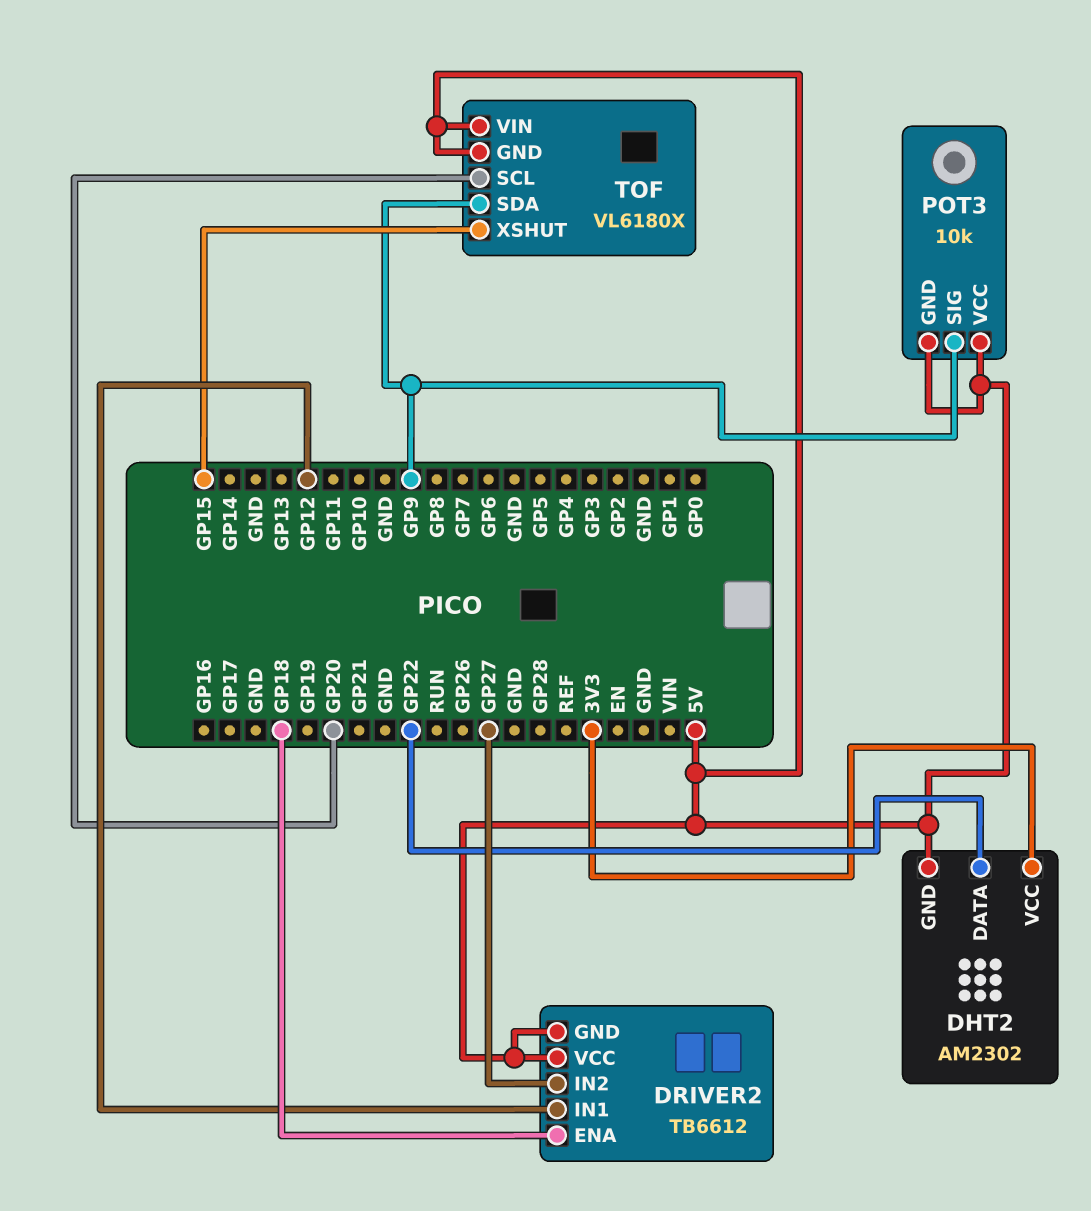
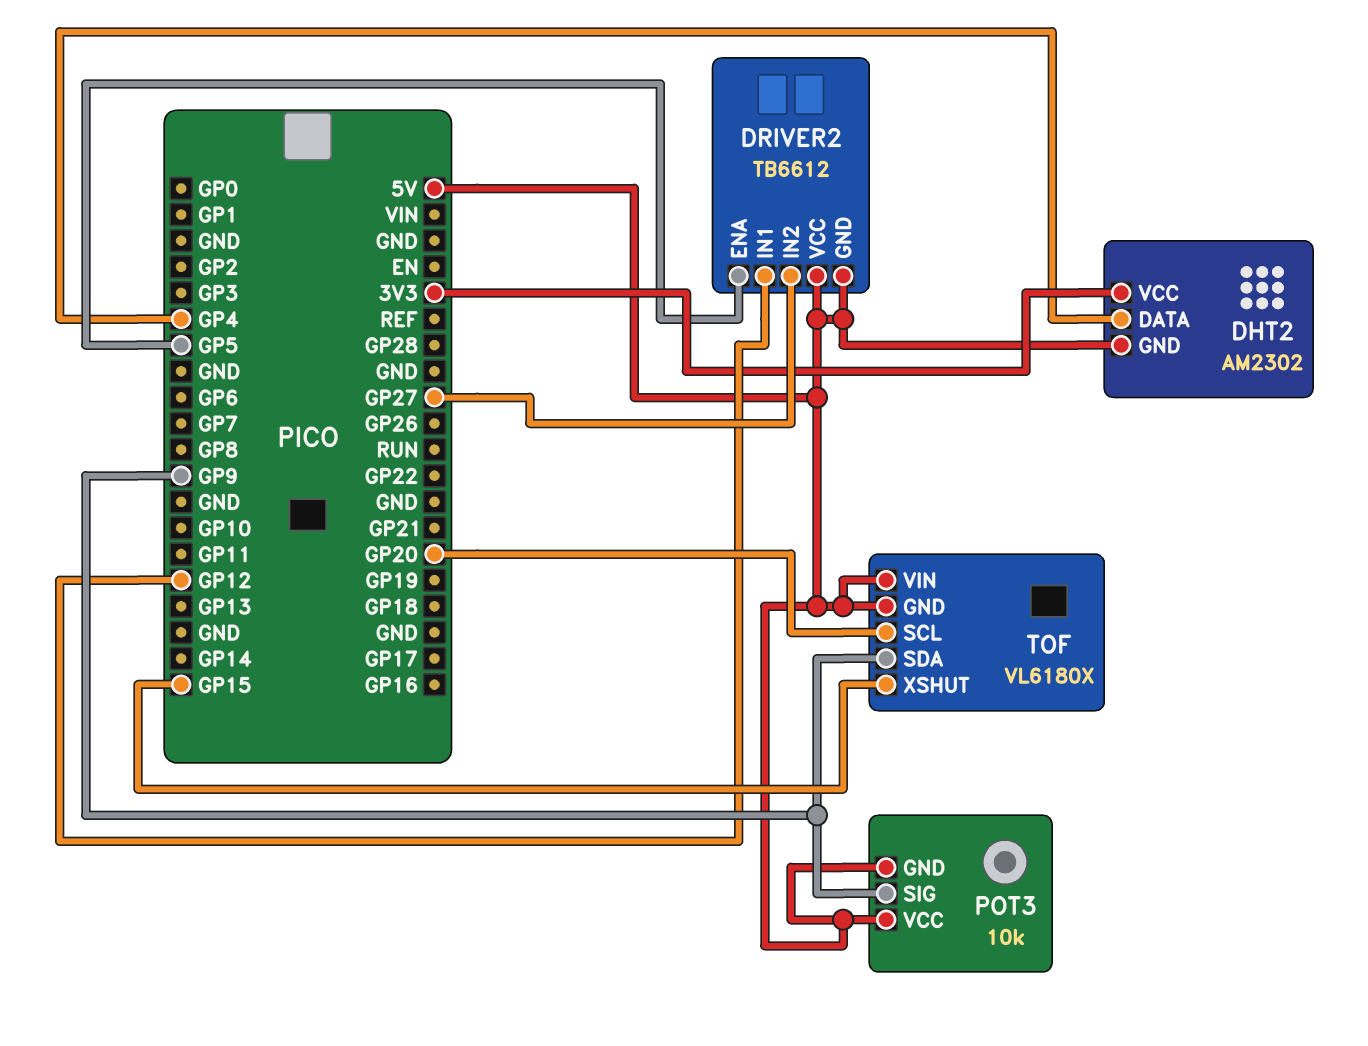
DHT2 pin DATA: GP22 -> GP4
DRIVER2 pin ENA: GP18 -> GP5

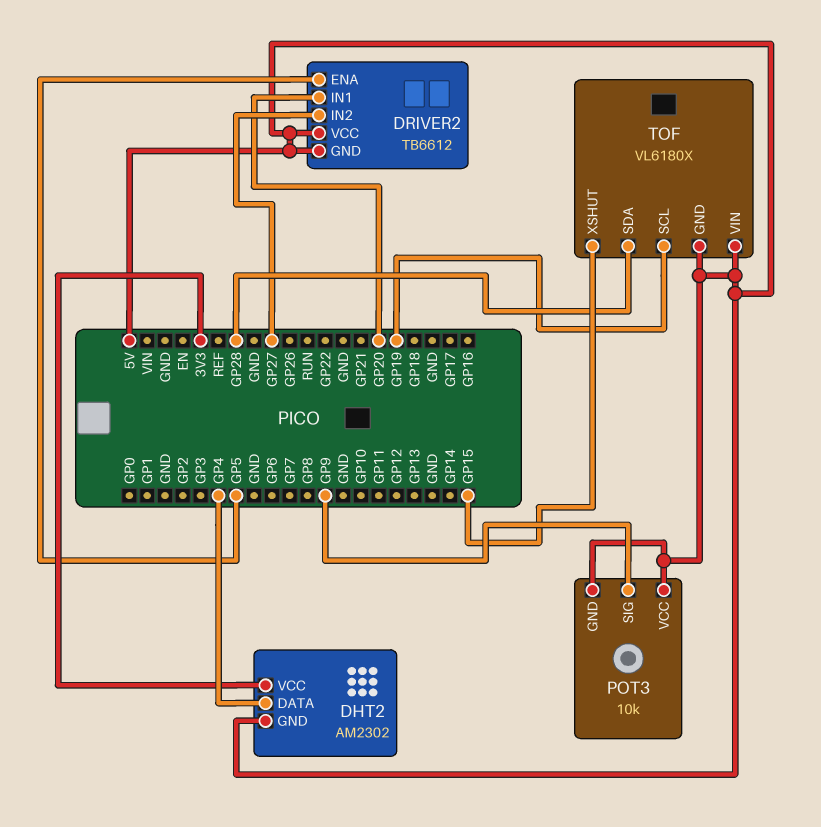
DRIVER2 pin IN1: GP12 -> GP20
TOF pin SCL: GP20 -> GP19
TOF pin SDA: GP9 -> GP28

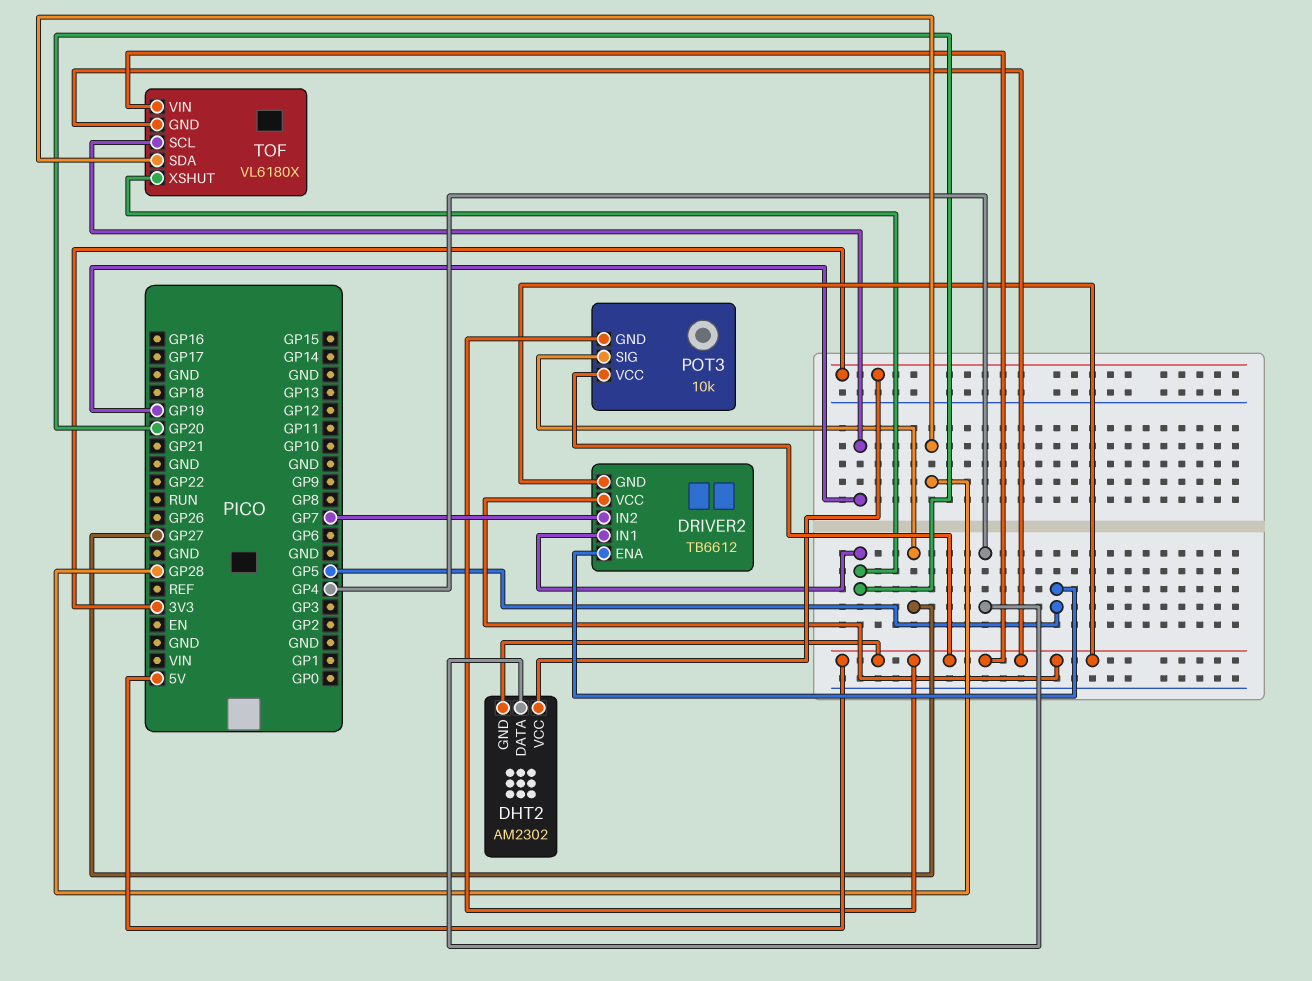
DRIVER2 pin IN2: GP27 -> GP7
POT3 pin SIG: GP9 -> GP27
TOF pin XSHUT: GP15 -> GP20

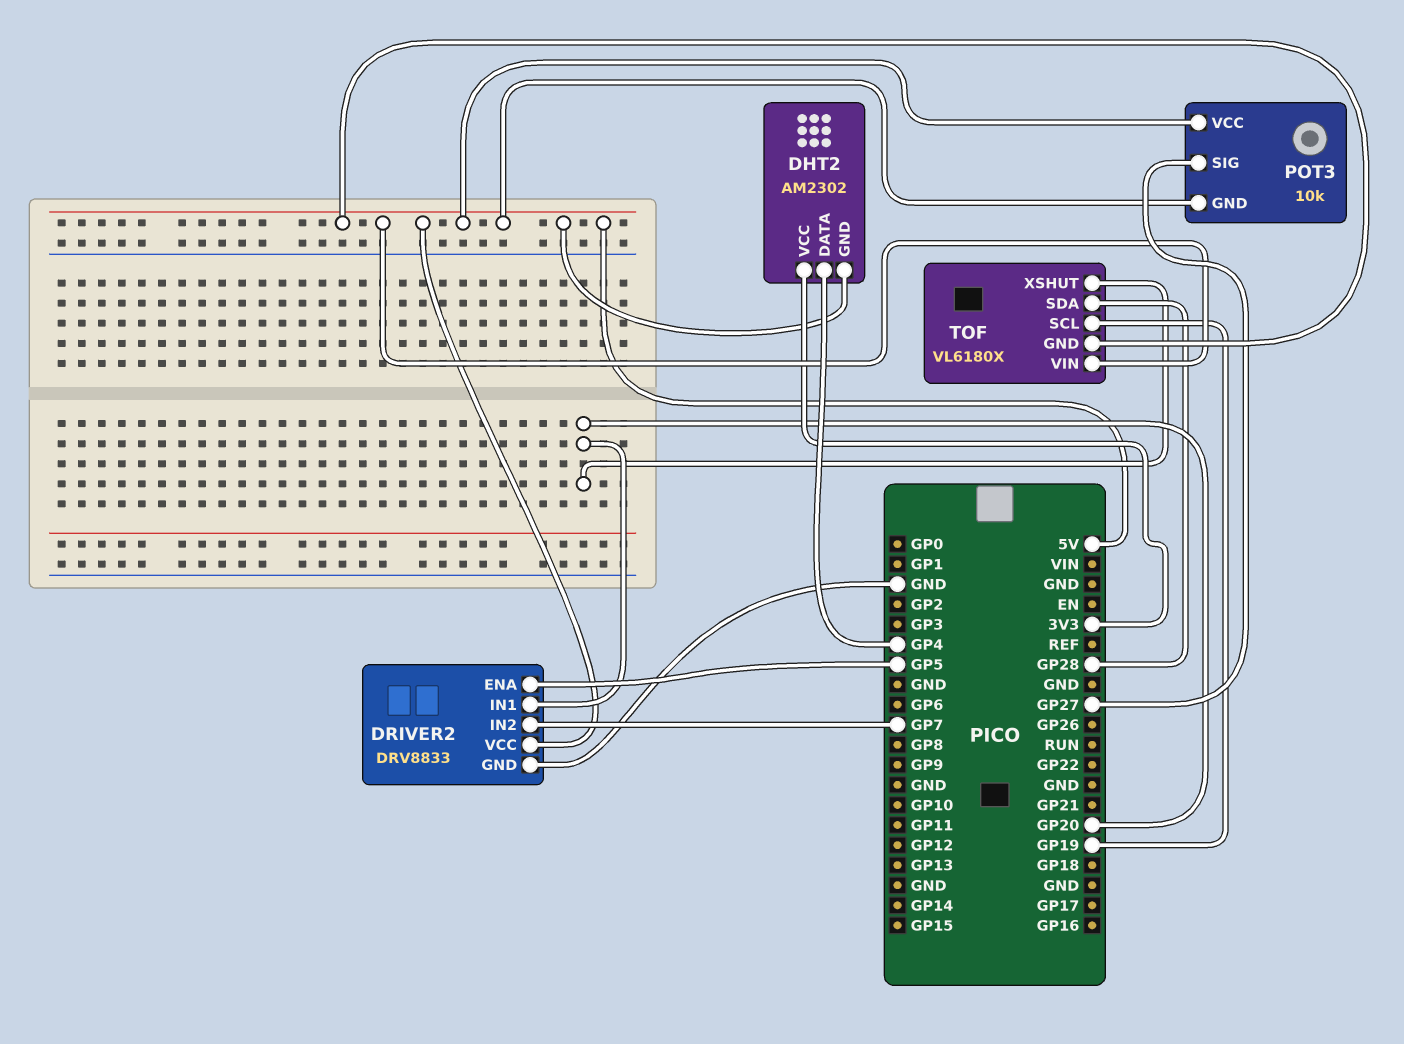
DRIVER2: TB6612 -> DRV8833
DRIVER2 pin GND: 5V -> GND

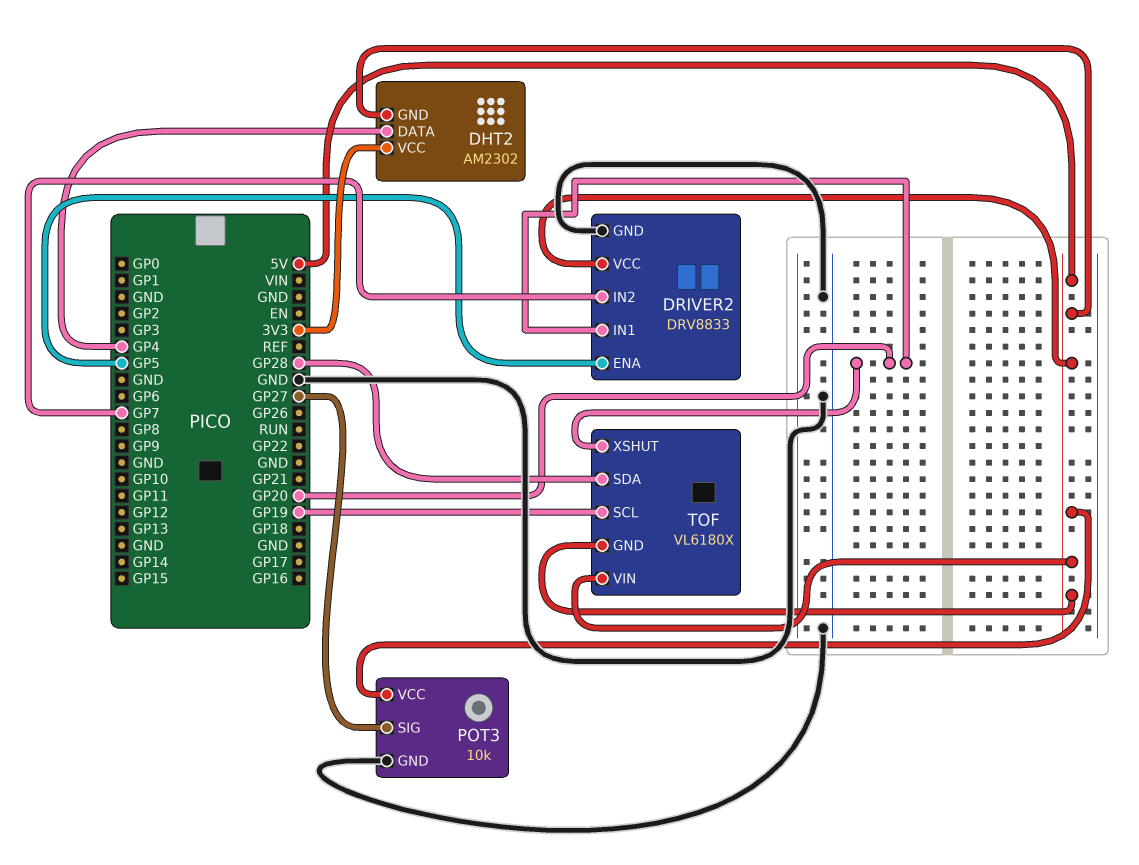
POT3 pin GND: 5V -> GND

